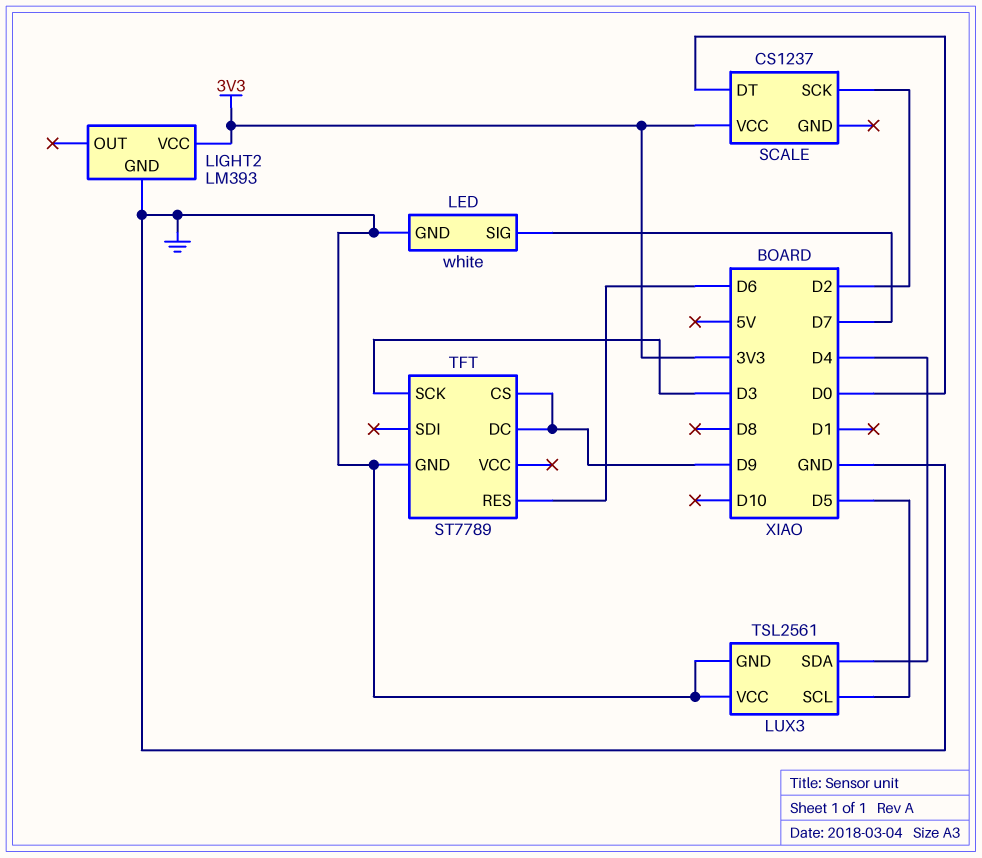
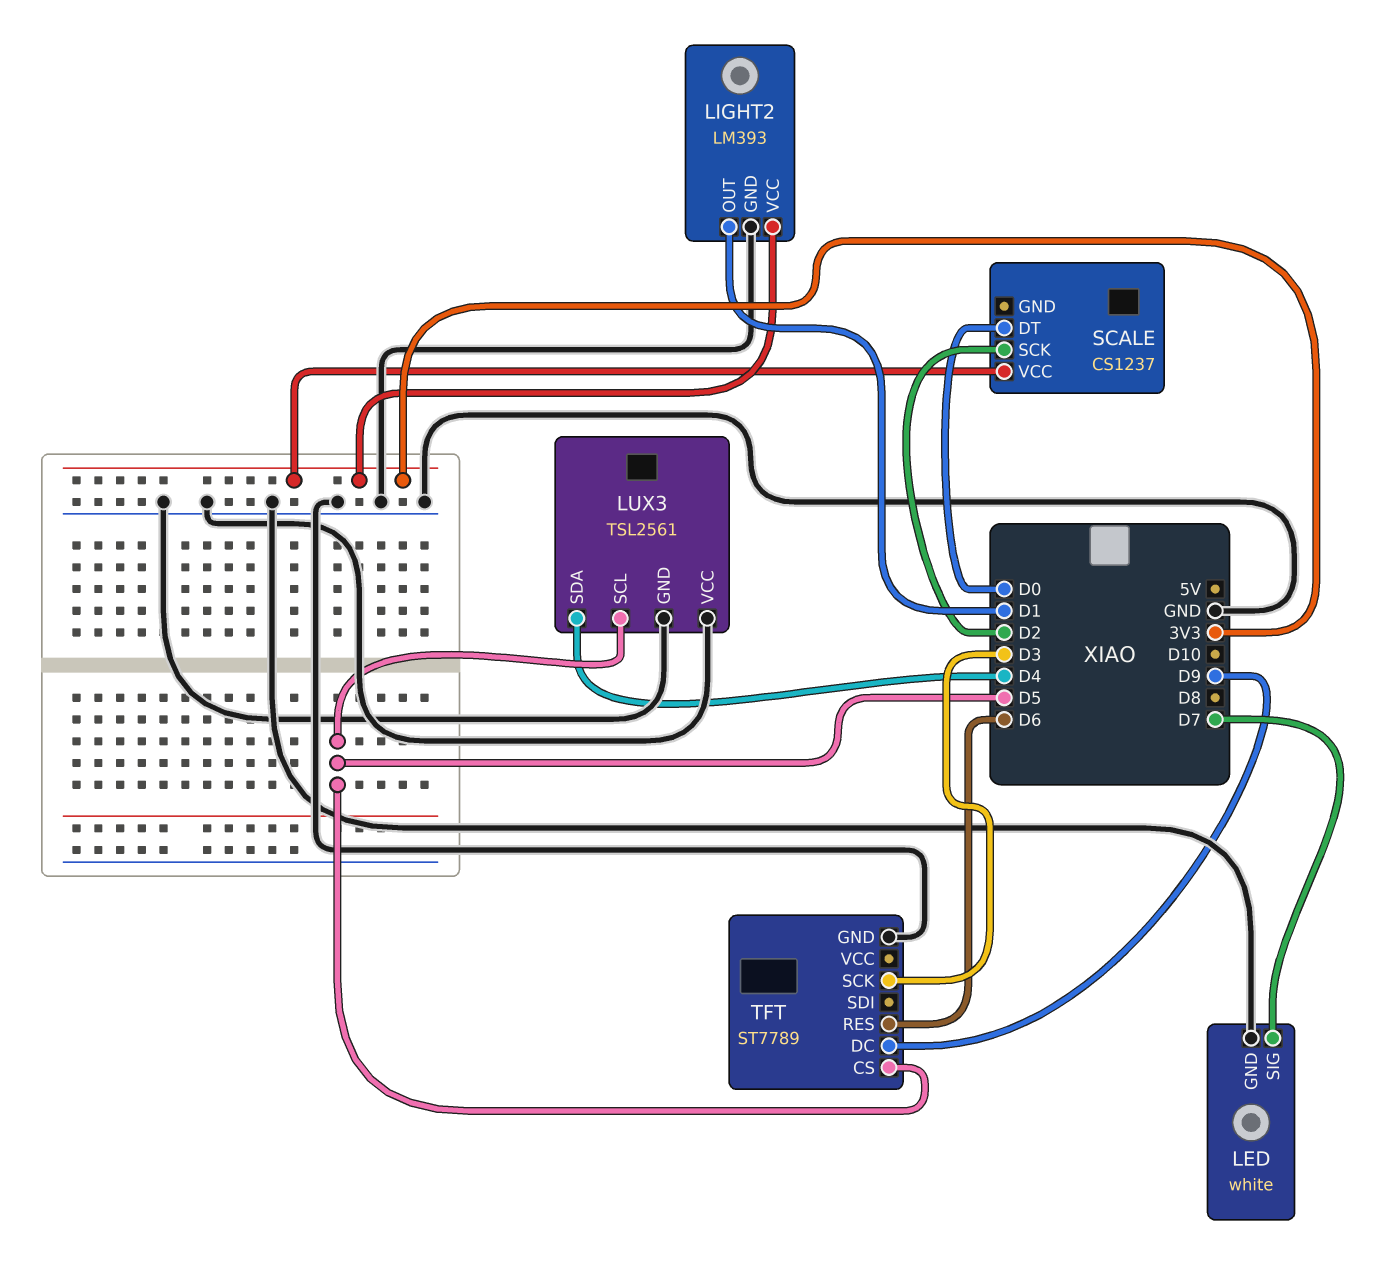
LIGHT2 pin OUT: none -> D1
TFT pin CS: D9 -> D5

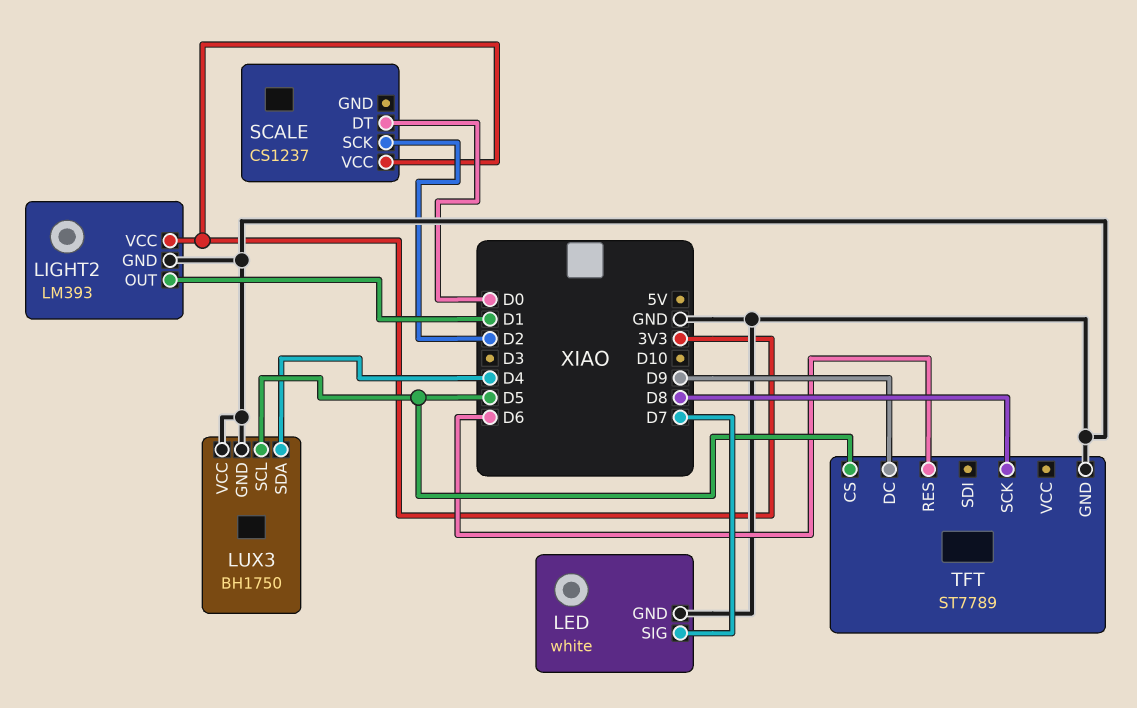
LUX3: TSL2561 -> BH1750
TFT pin SCK: D3 -> D8

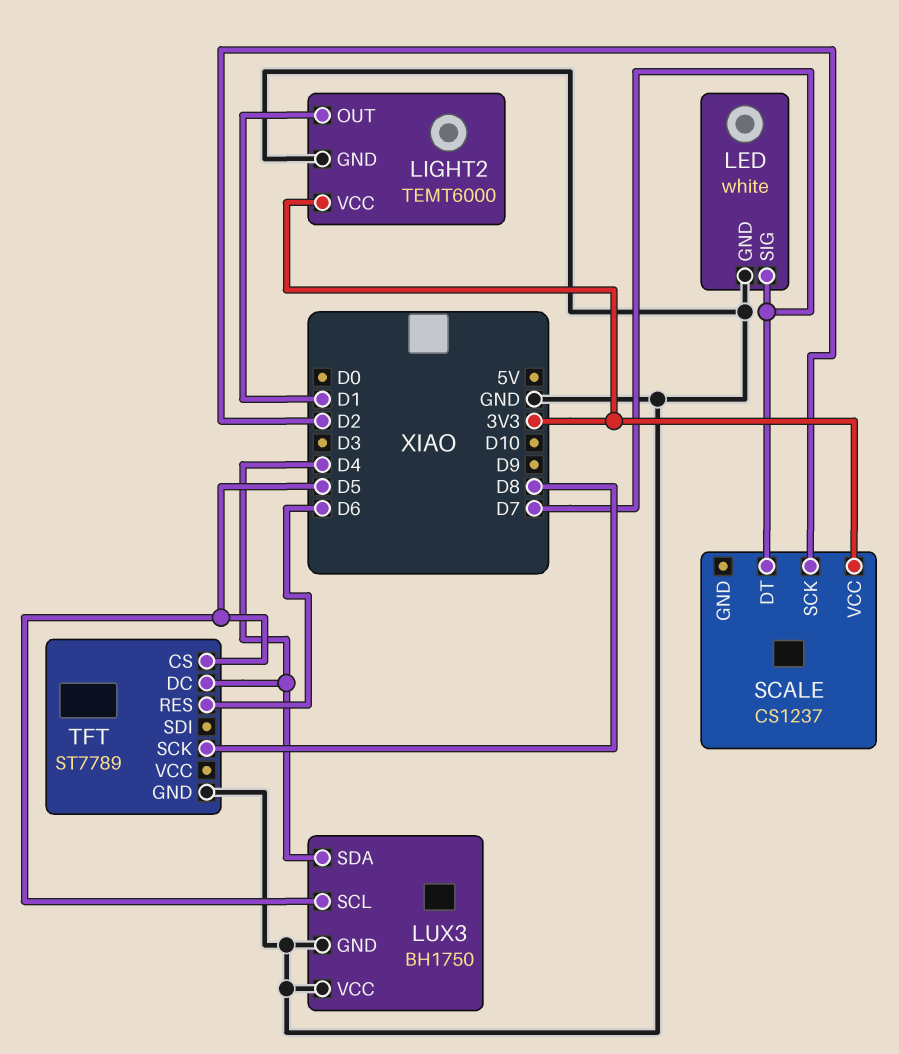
LIGHT2: LM393 -> TEMT6000
SCALE pin DT: D0 -> D7
TFT pin DC: D9 -> D4

